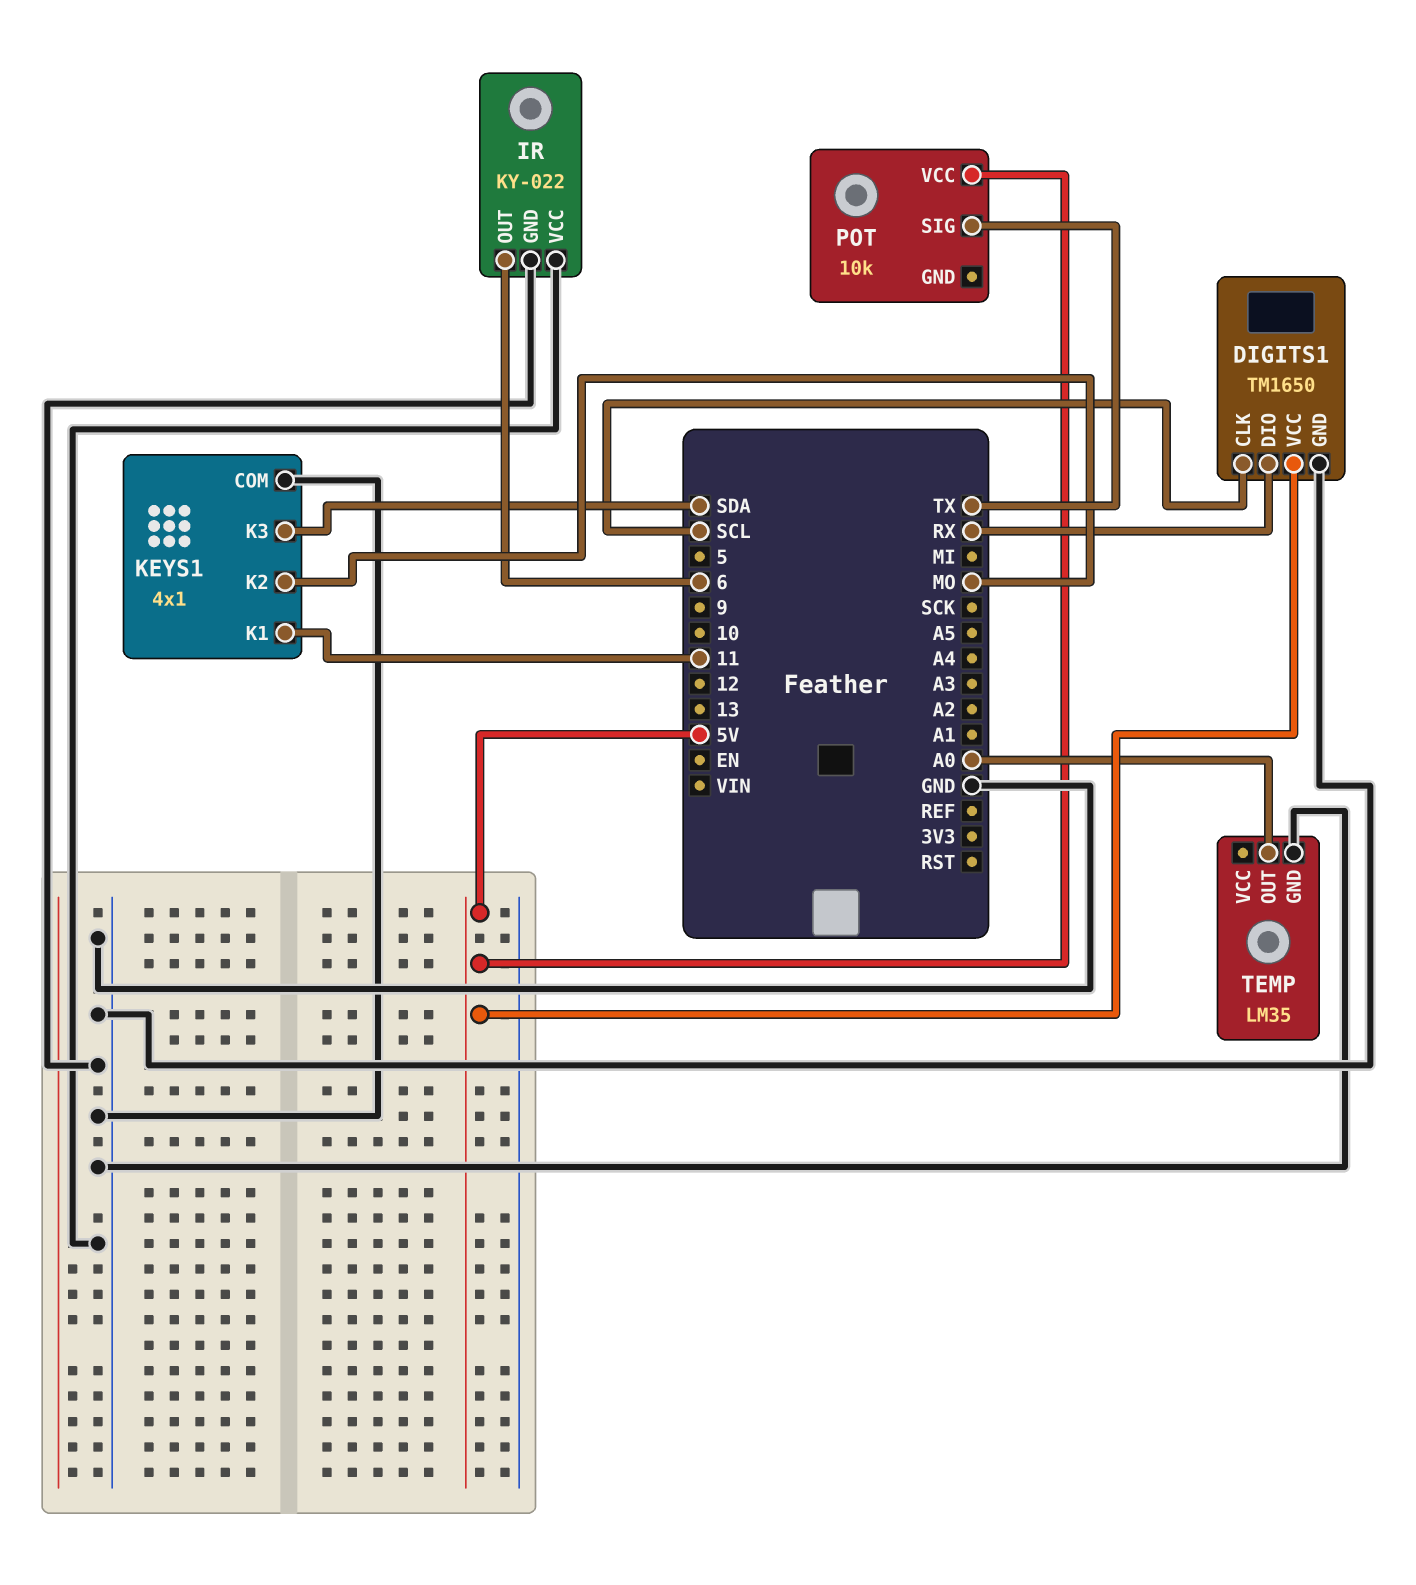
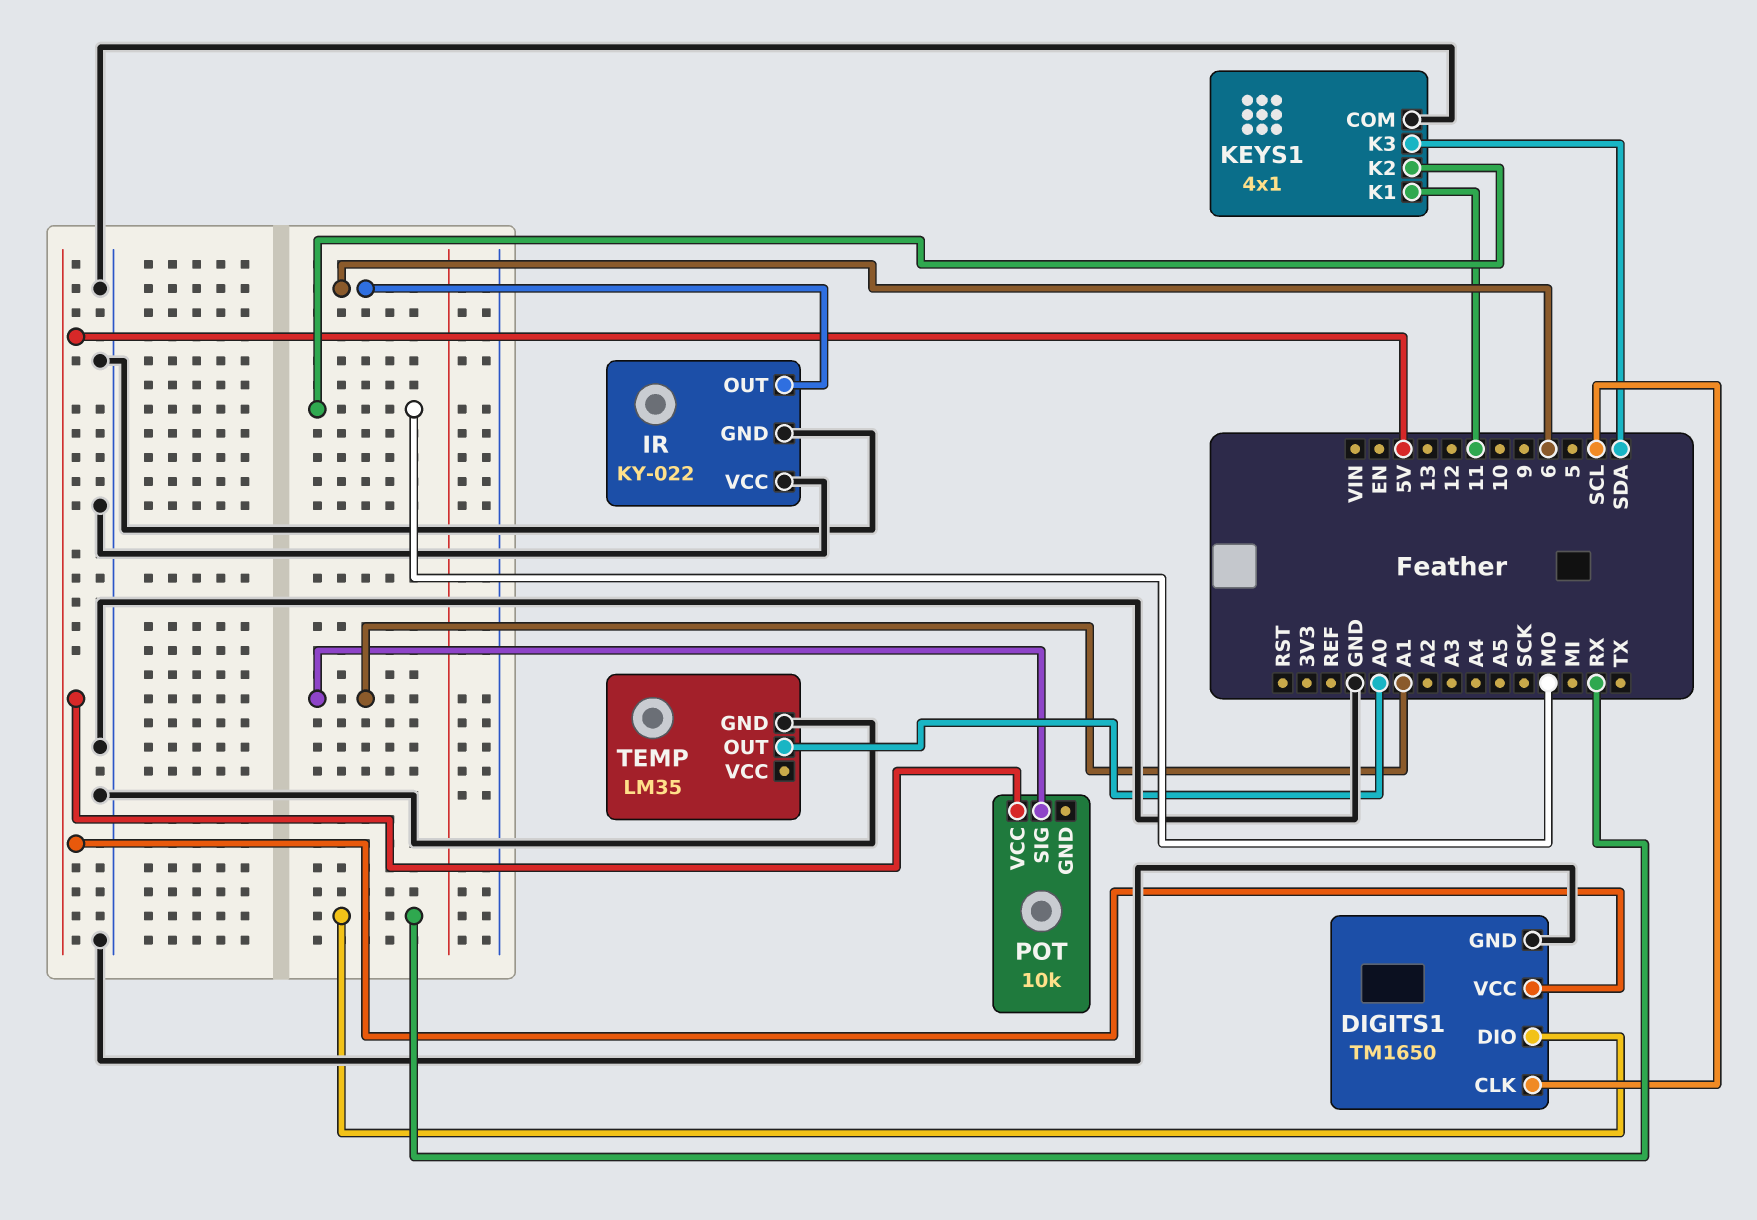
POT pin SIG: TX -> A1

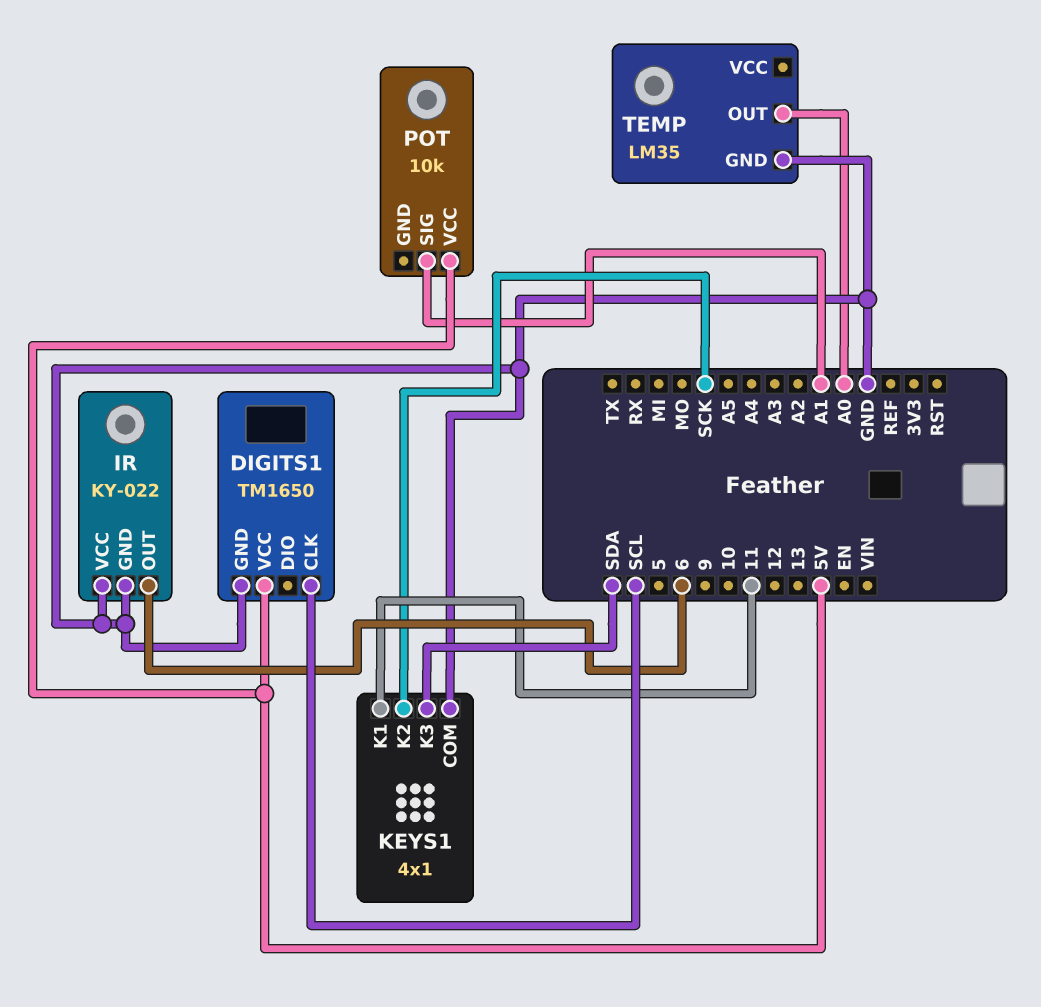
DIGITS1 pin DIO: RX -> none
KEYS1 pin K2: MO -> SCK

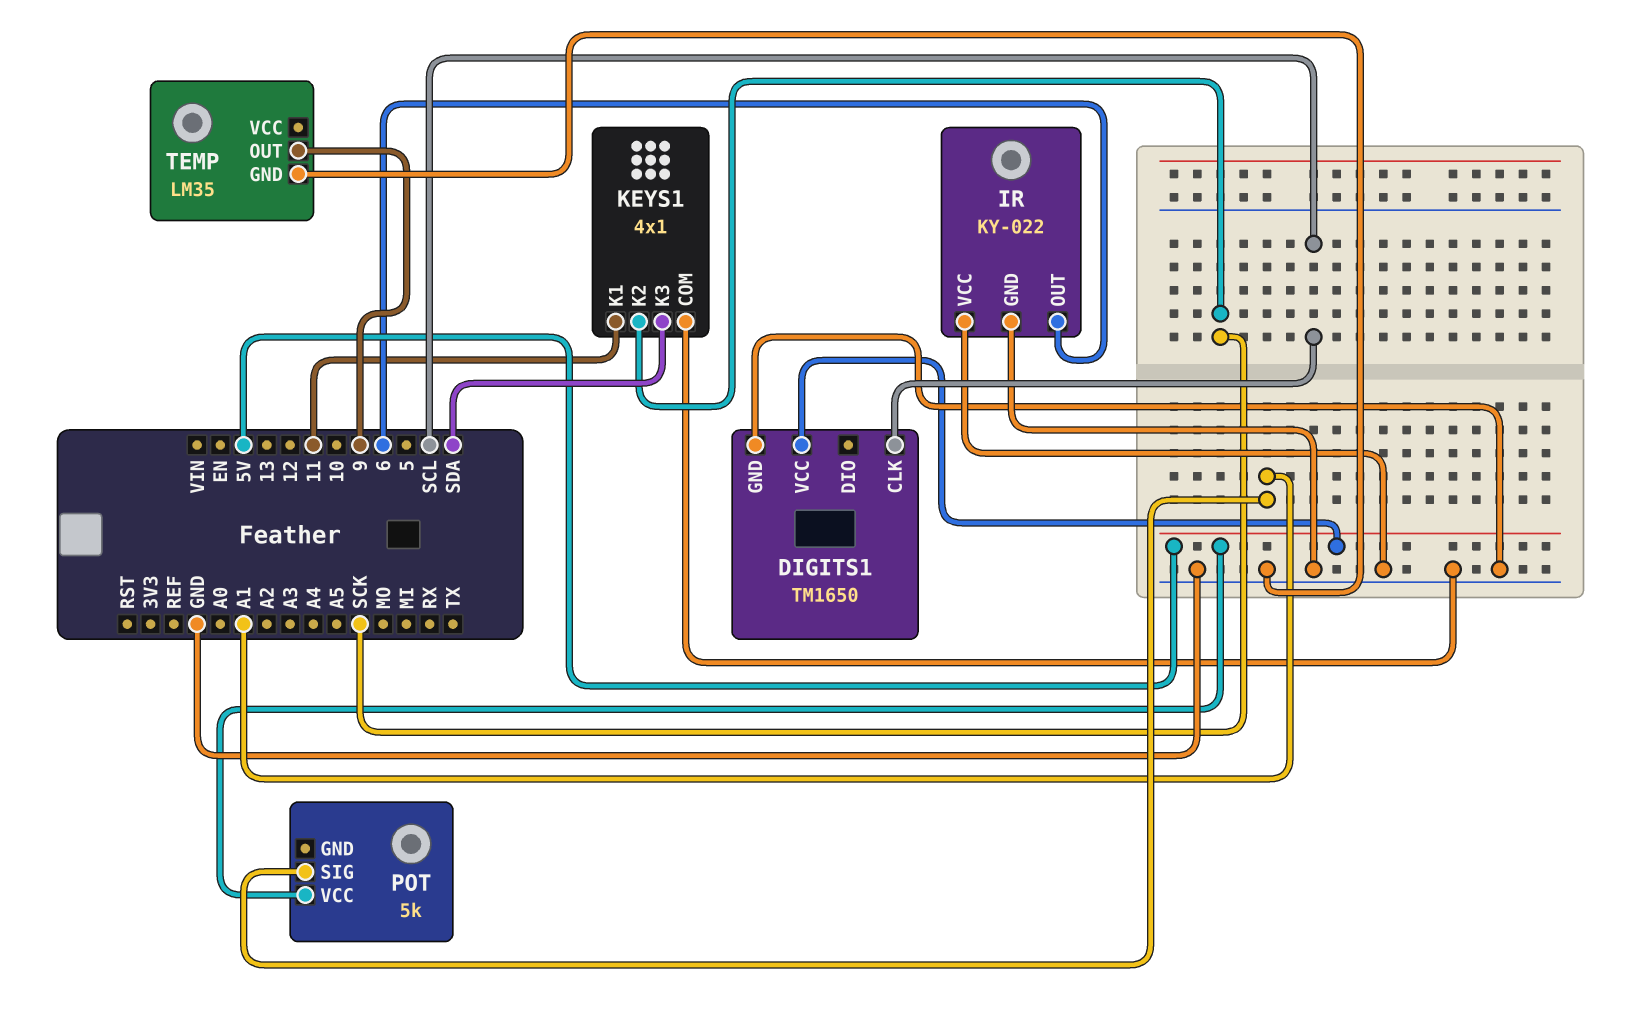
POT: 10k -> 5k
TEMP pin OUT: A0 -> 9

